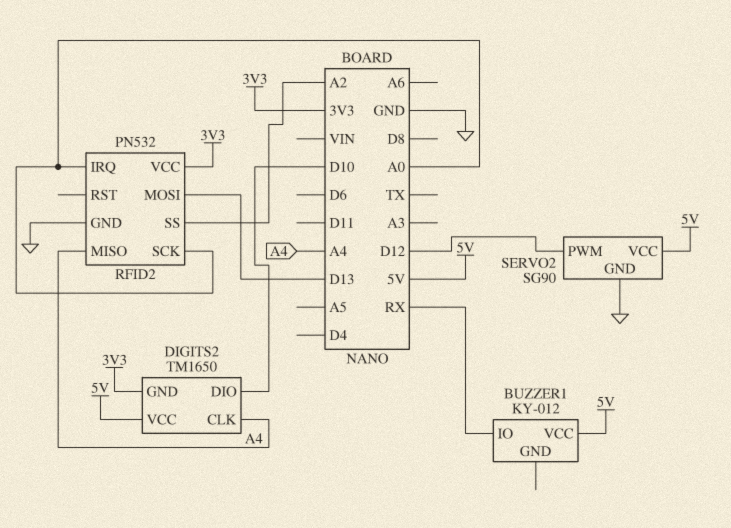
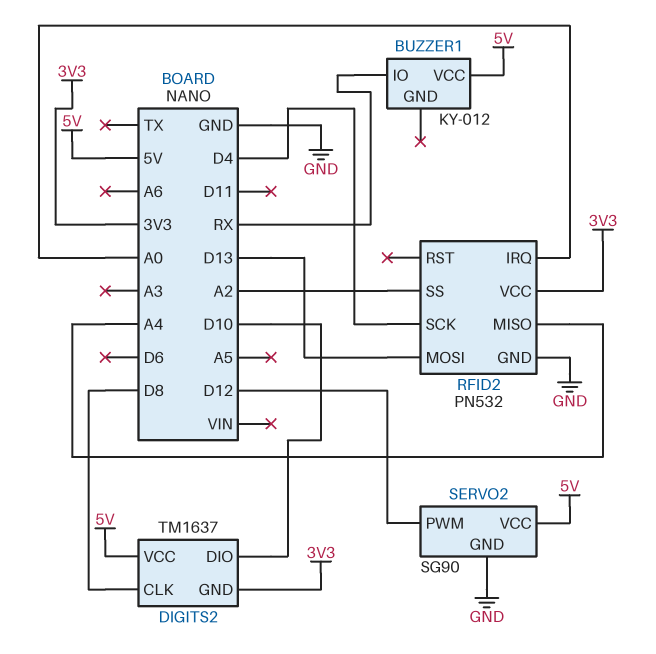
DIGITS2: TM1650 -> TM1637
DIGITS2 pin CLK: A4 -> D8
RFID2 pin SCK: A0 -> D4

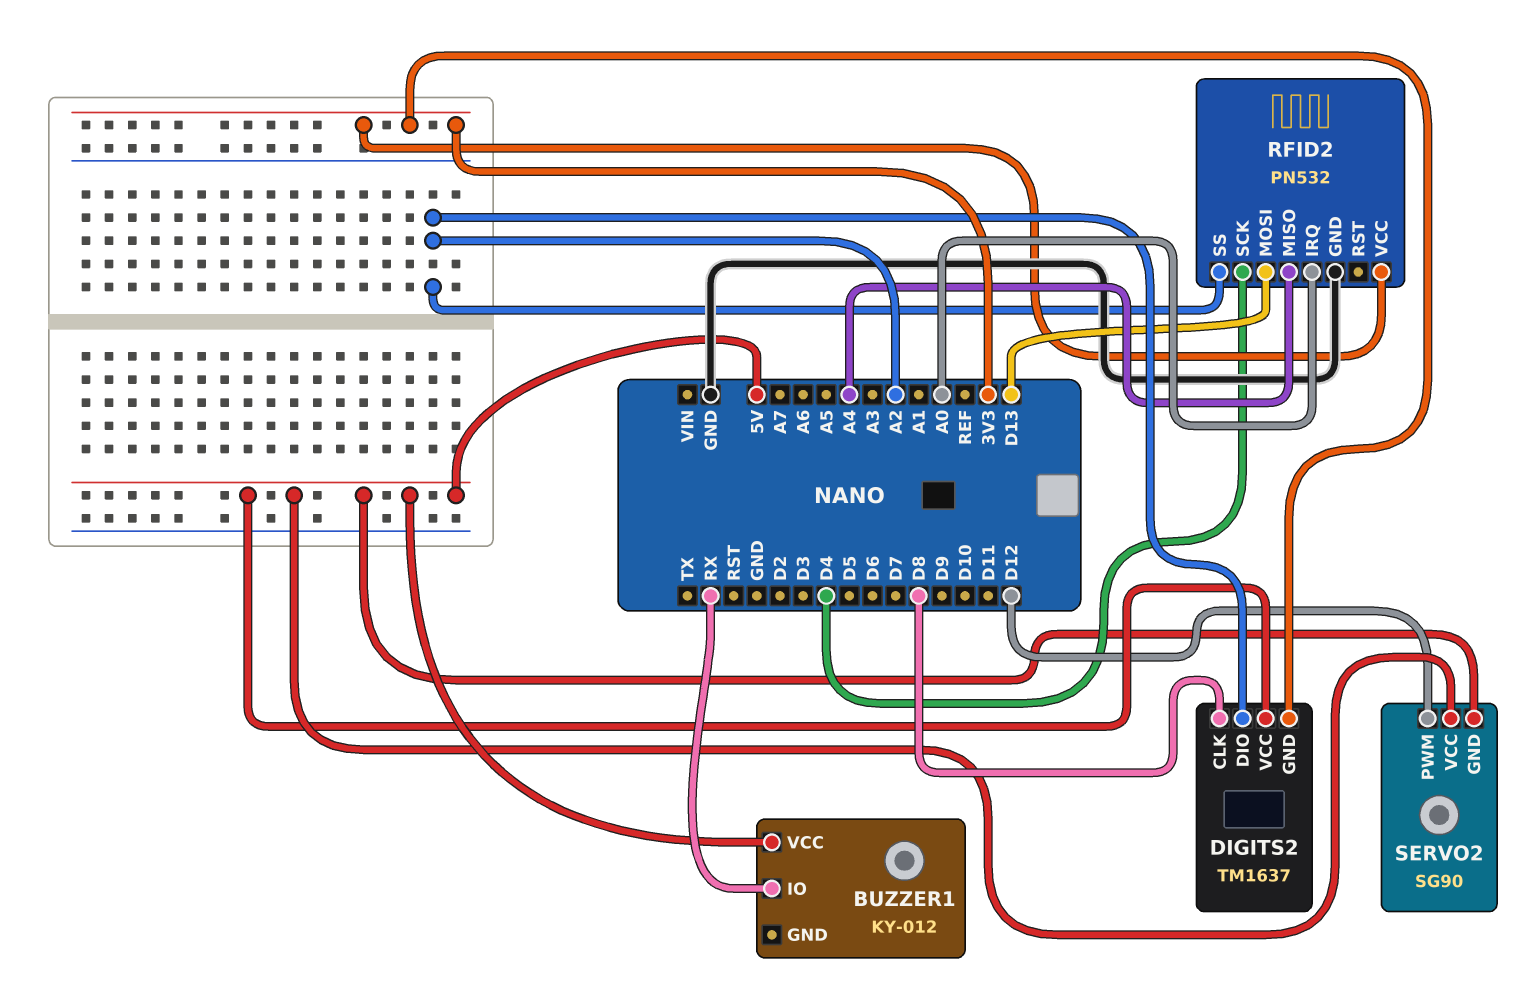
DIGITS2 pin DIO: D10 -> A2
SERVO2 pin GND: GND -> 5V

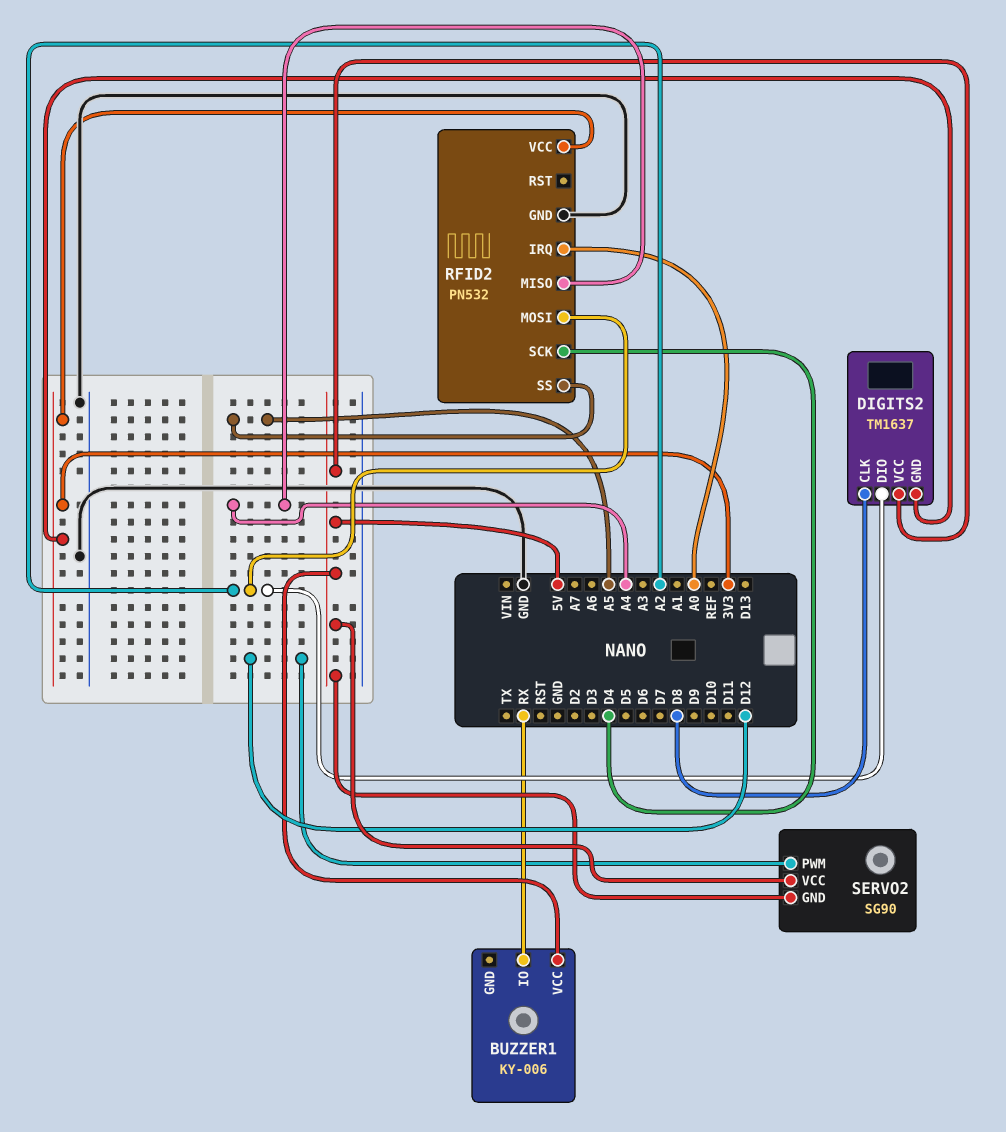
BUZZER1: KY-012 -> KY-006
RFID2 pin MOSI: D13 -> A2
RFID2 pin SS: A2 -> A5

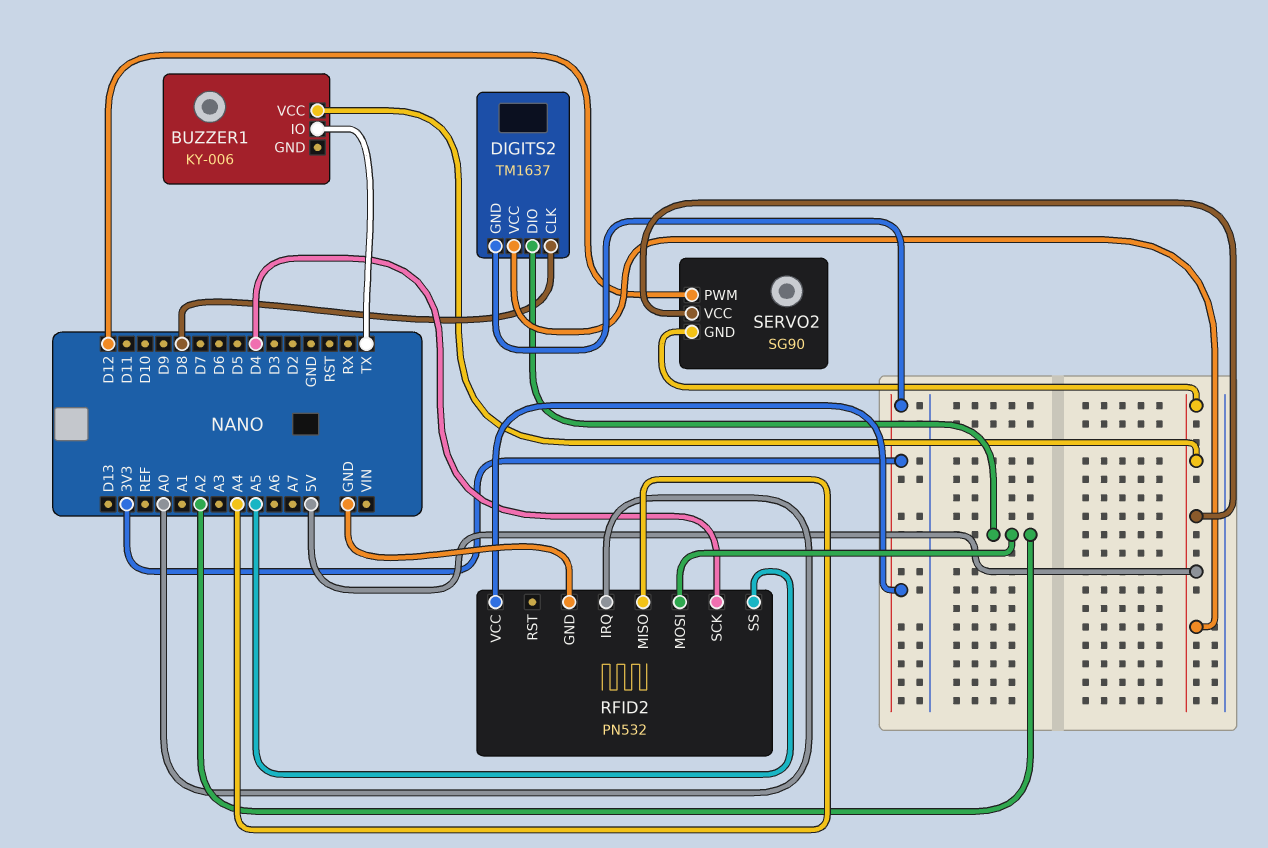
BUZZER1 pin IO: RX -> TX

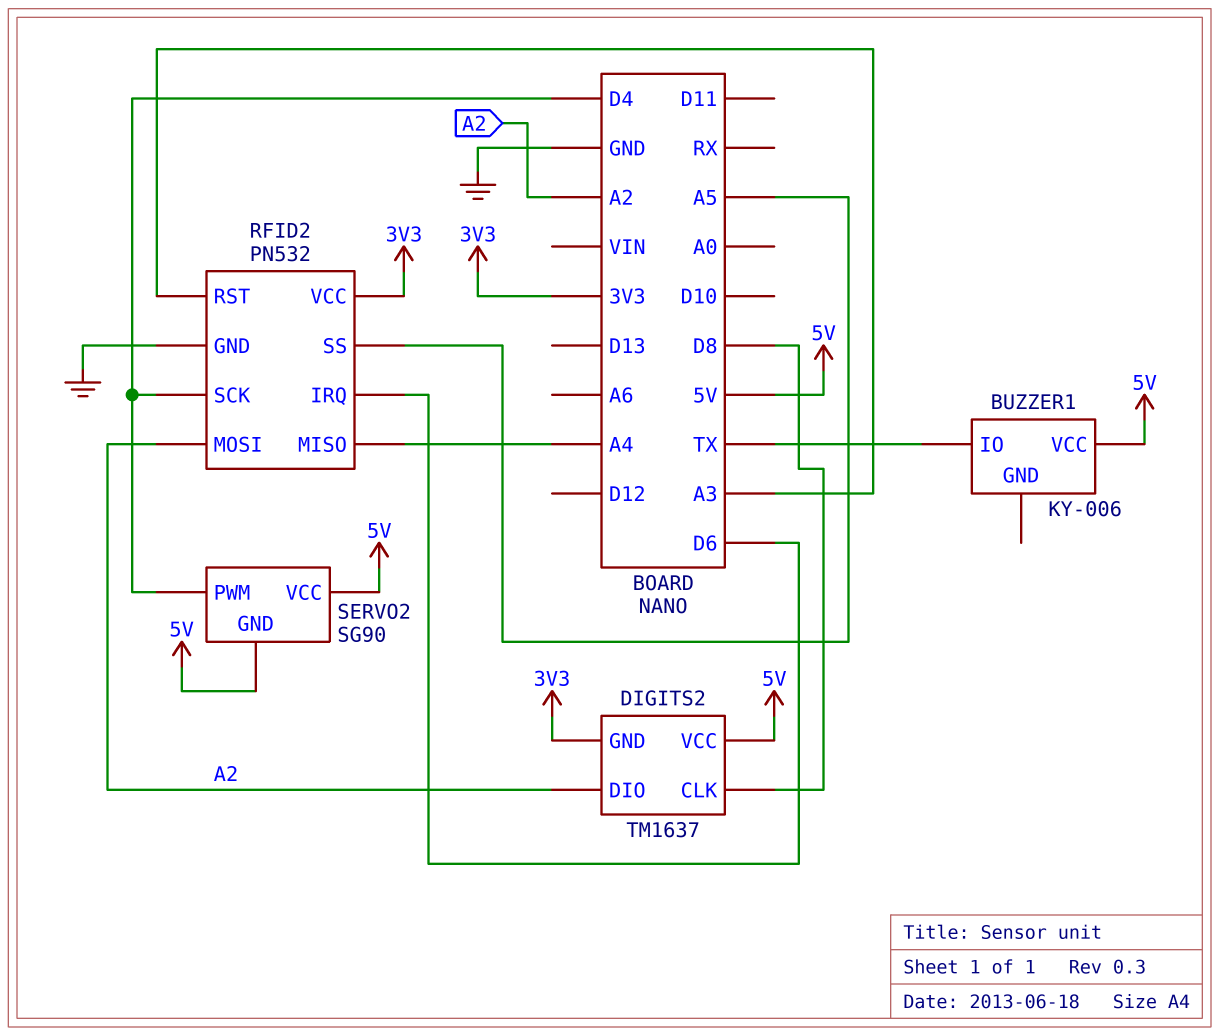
RFID2 pin IRQ: A0 -> D6
RFID2 pin RST: none -> A3
SERVO2 pin PWM: D12 -> D4

